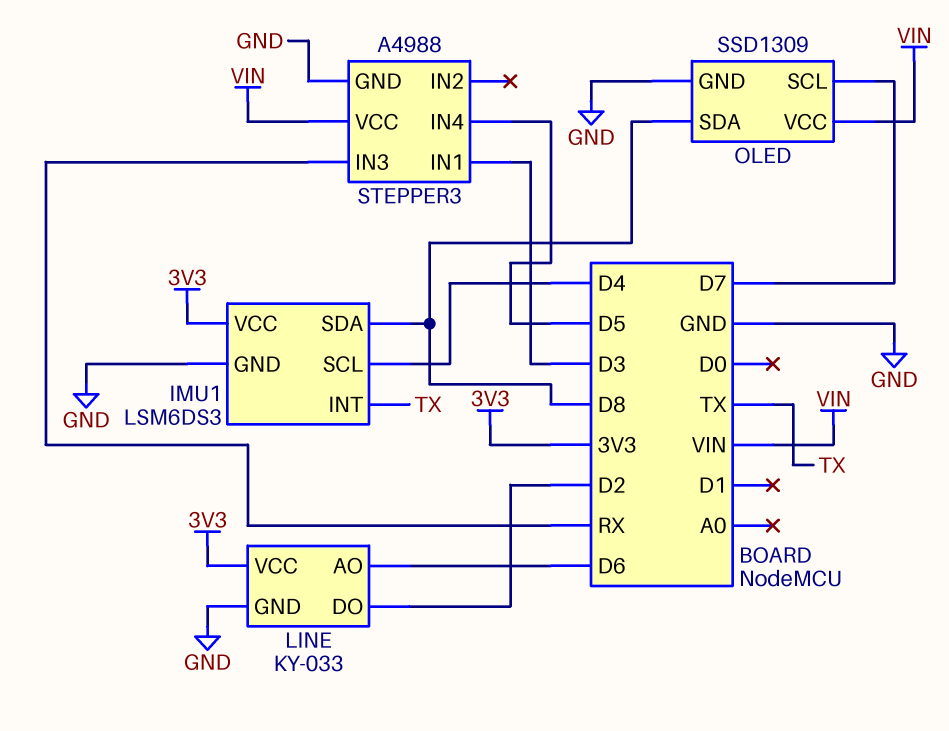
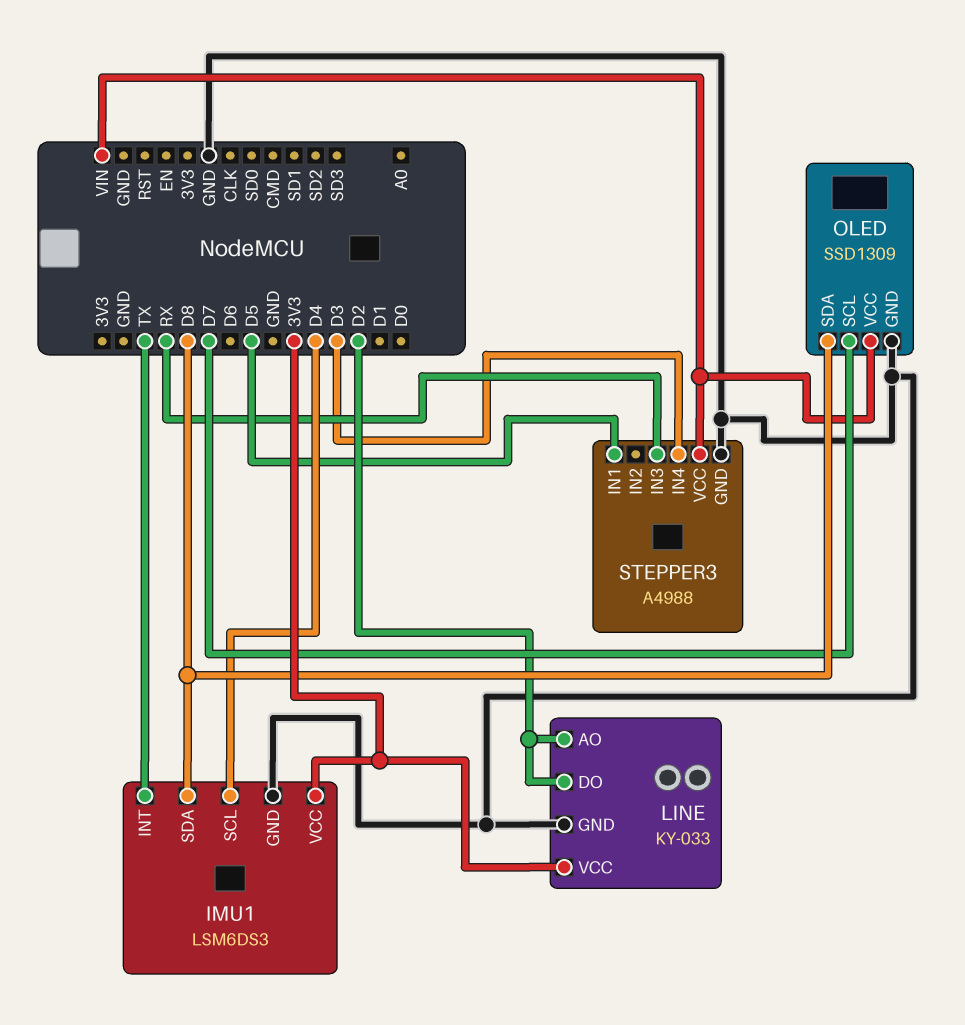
LINE pin AO: D6 -> D2
STEPPER3 pin IN1: D3 -> D5
STEPPER3 pin IN4: D5 -> D3

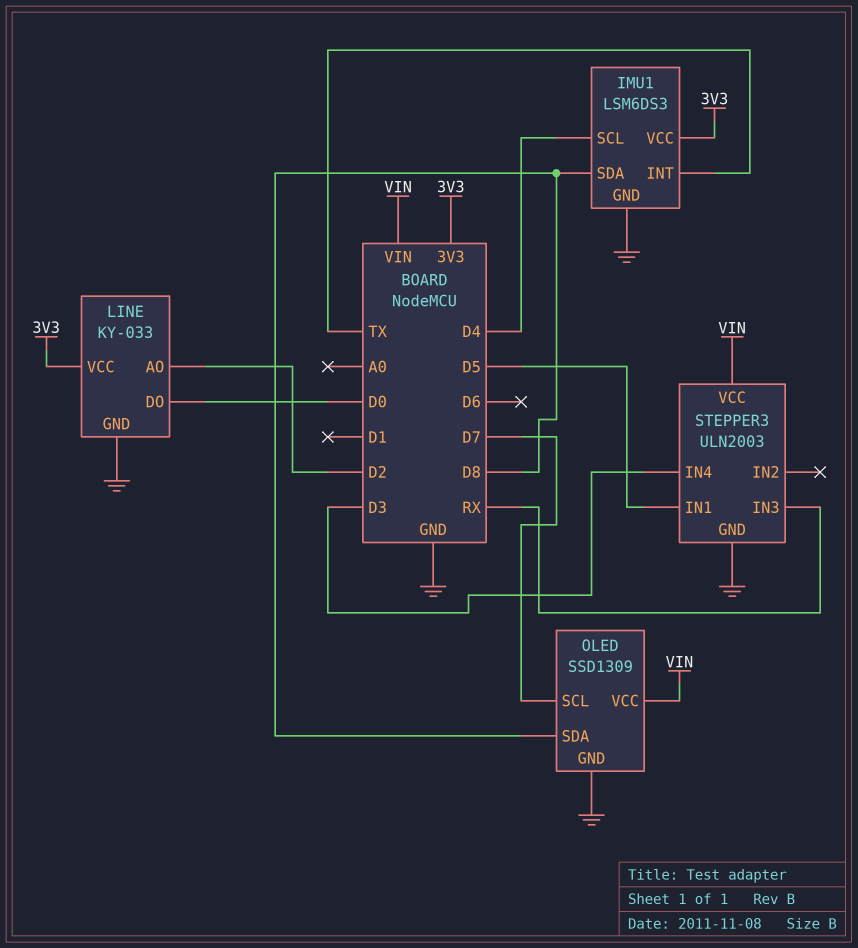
LINE pin DO: D2 -> D0
STEPPER3: A4988 -> ULN2003

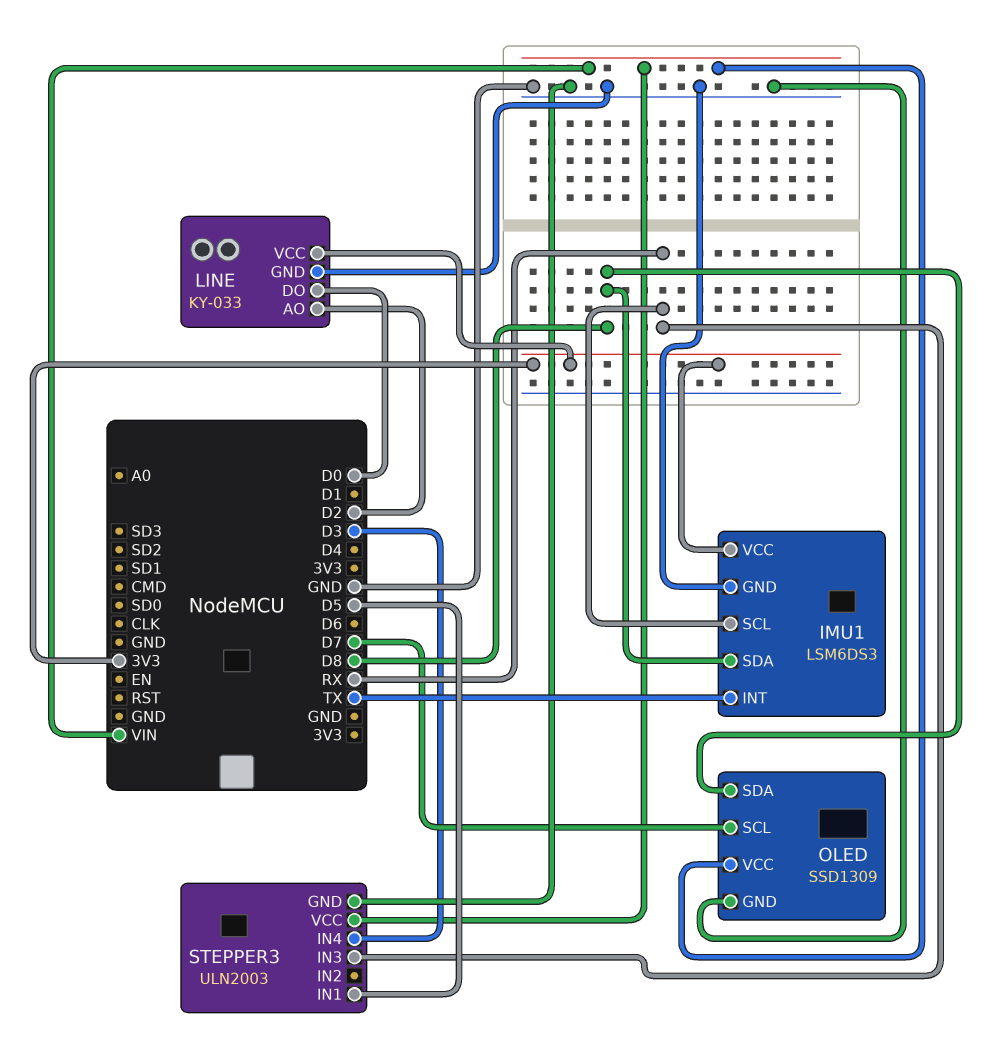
IMU1 pin SCL: D4 -> RX

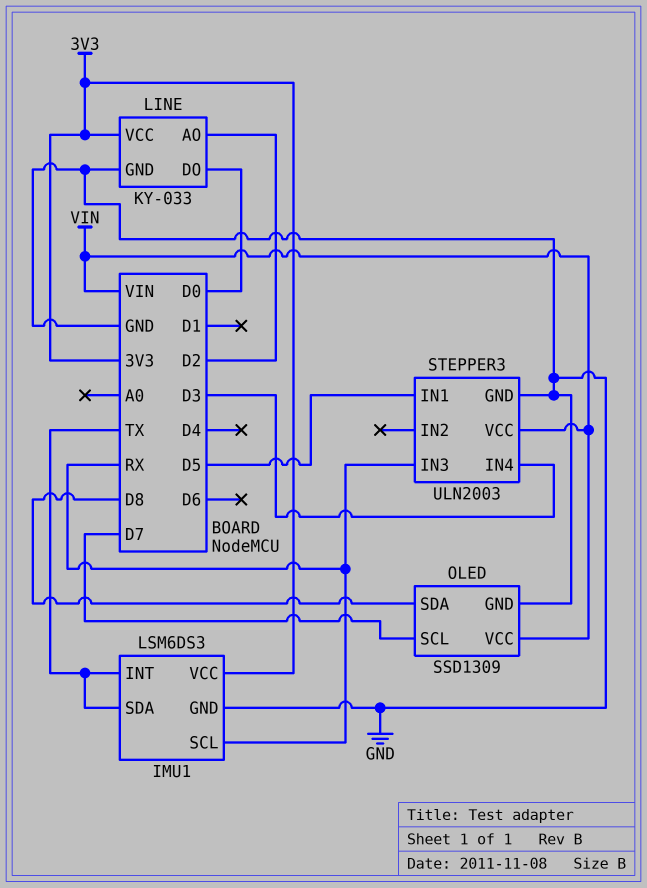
IMU1 pin SDA: D8 -> TX

